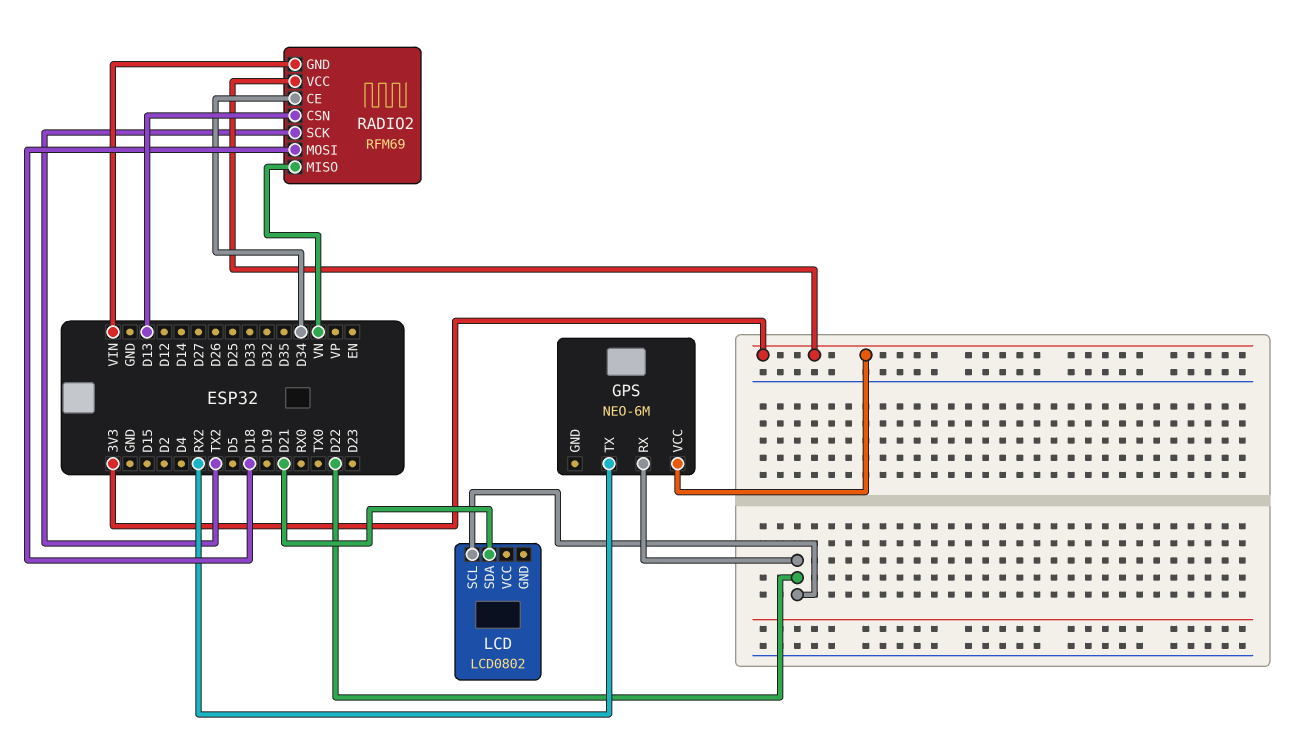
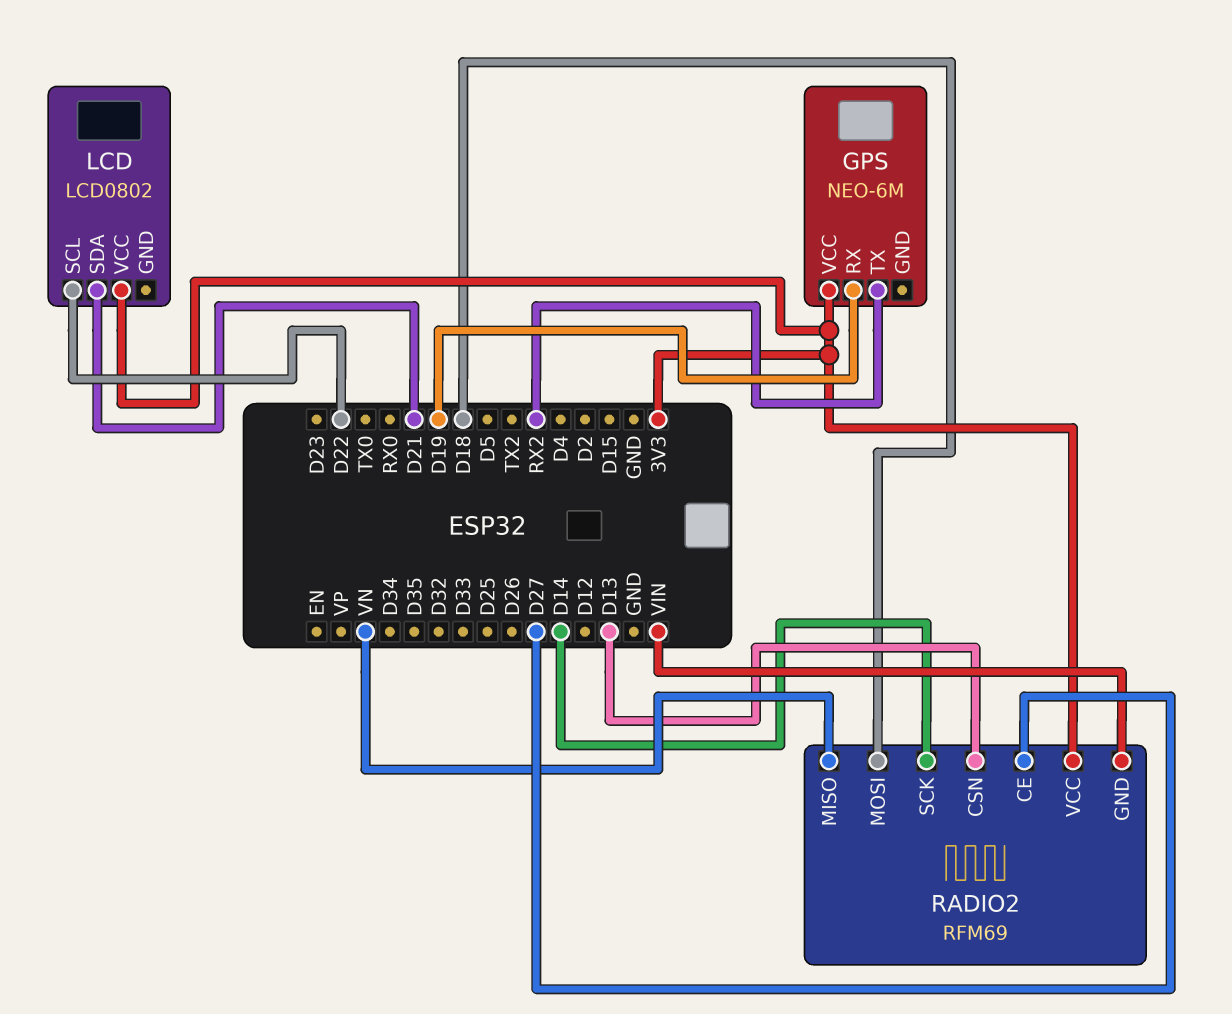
GPS pin RX: D22 -> D19
LCD pin VCC: none -> 3V3
RADIO2 pin CE: D34 -> D27
RADIO2 pin SCK: TX2 -> D14

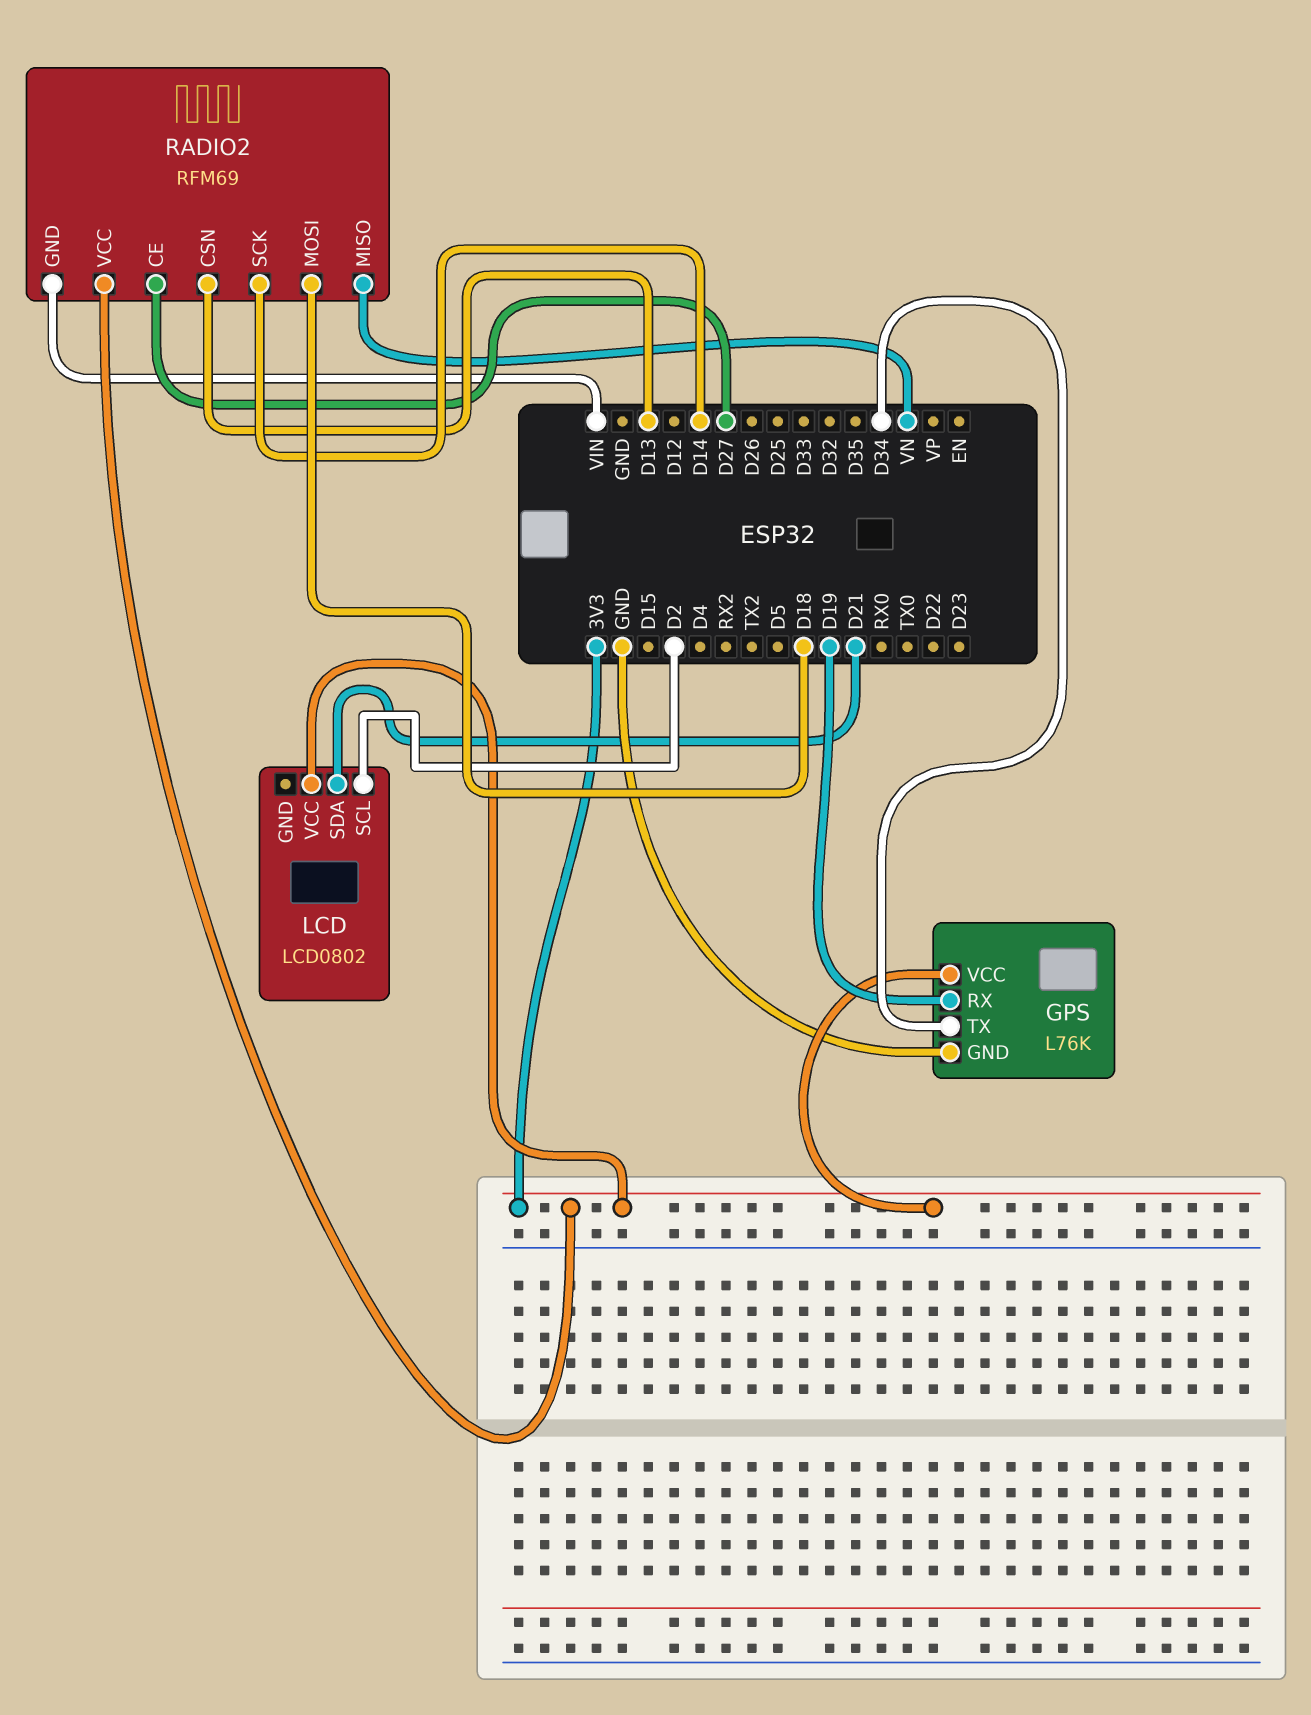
GPS: NEO-6M -> L76K
GPS pin GND: none -> GND
GPS pin TX: RX2 -> D34
LCD pin SCL: D22 -> D2

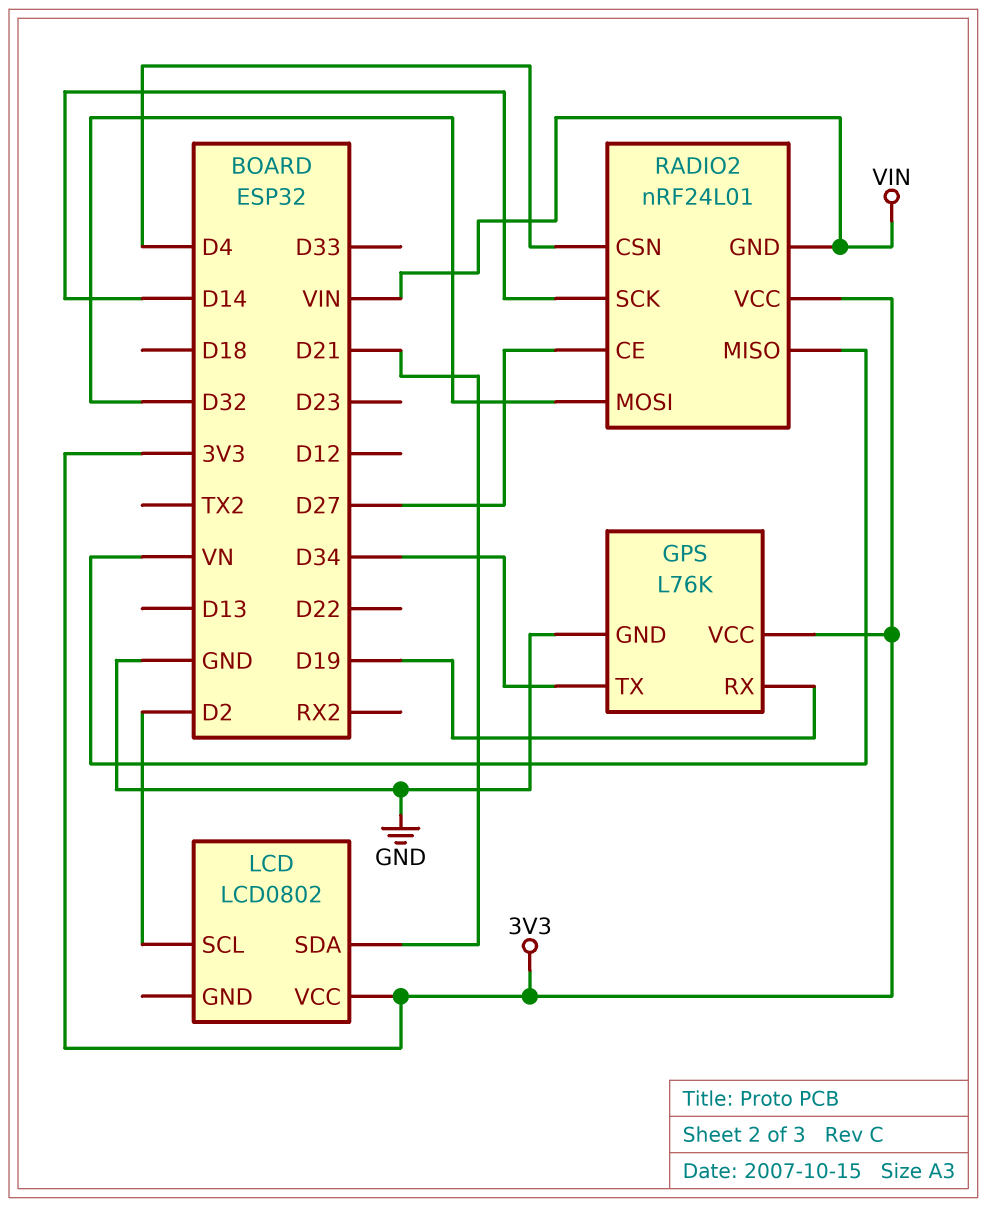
RADIO2: RFM69 -> nRF24L01
RADIO2 pin CSN: D13 -> D4
RADIO2 pin MOSI: D18 -> D32

